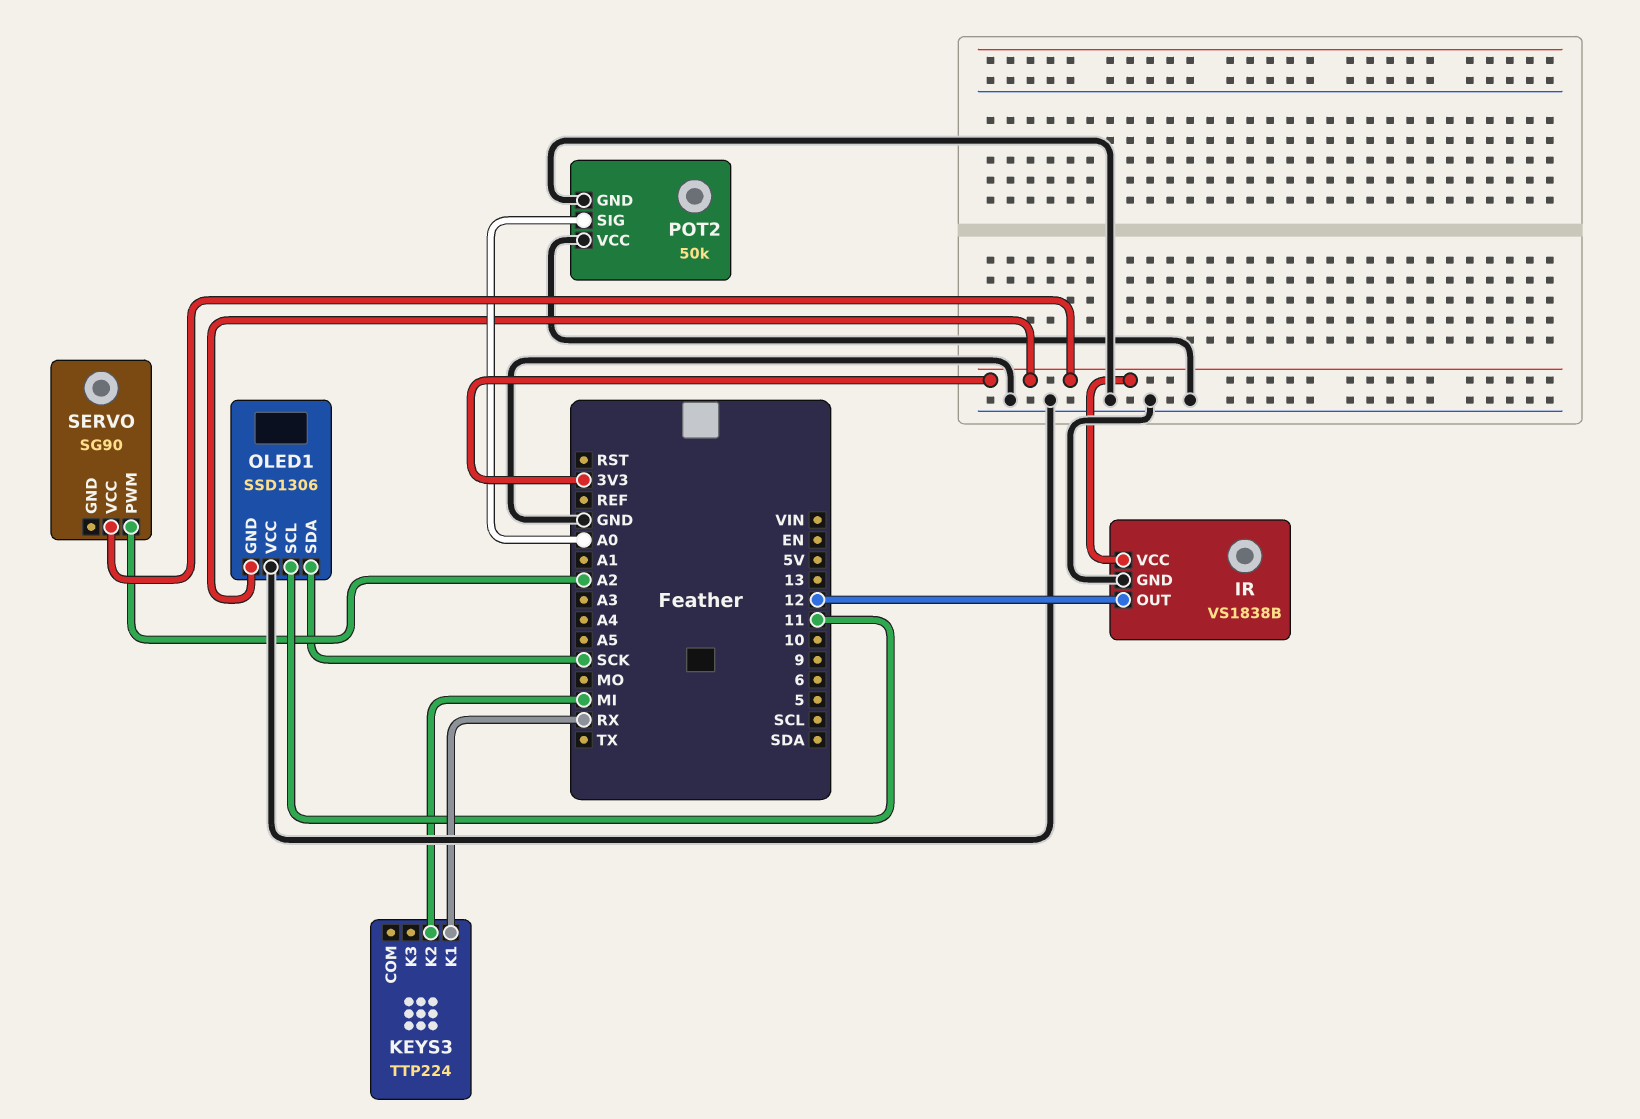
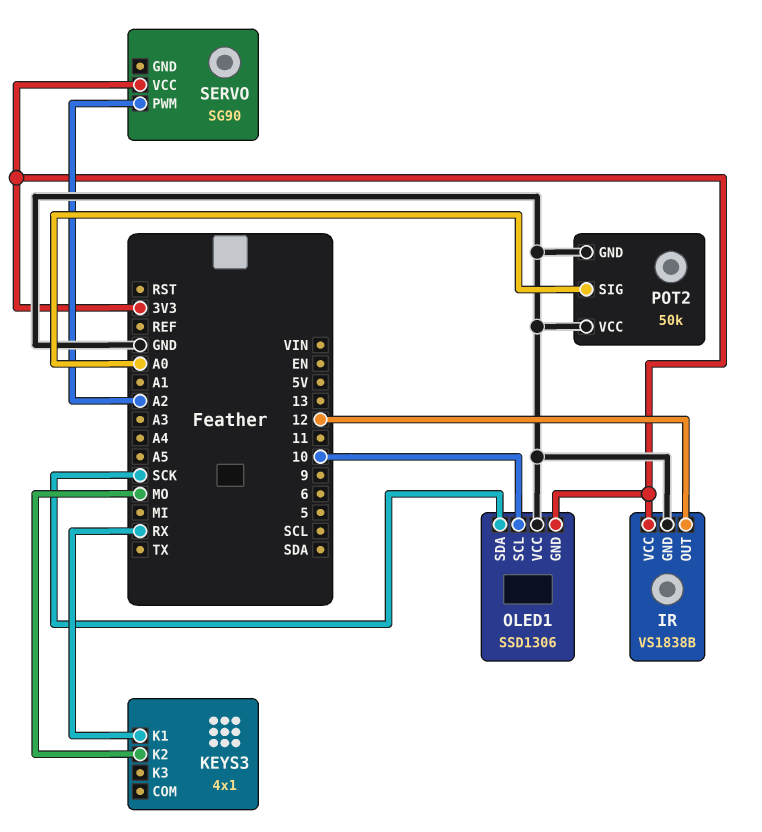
KEYS3: TTP224 -> 4x1
KEYS3 pin K2: MI -> MO
OLED1 pin SCL: 11 -> 10

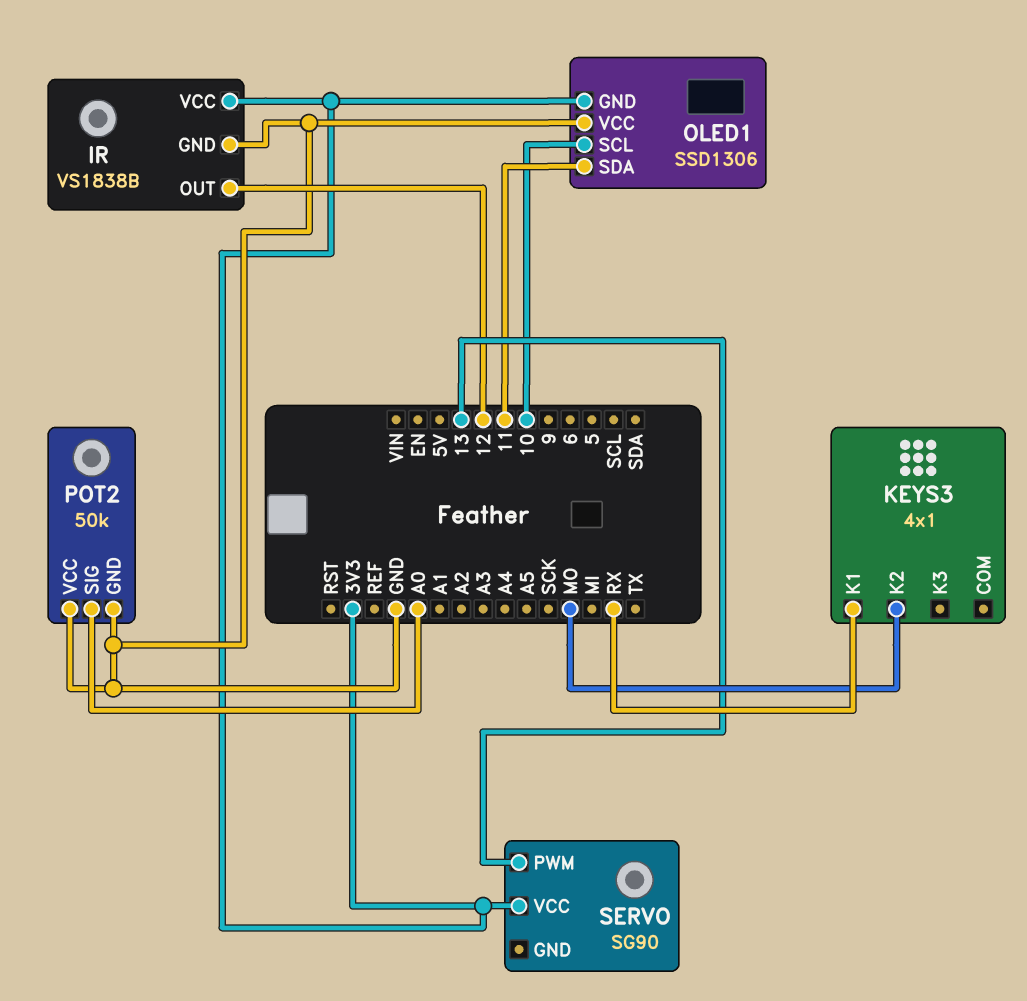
OLED1 pin SDA: SCK -> 11
SERVO pin PWM: A2 -> 13

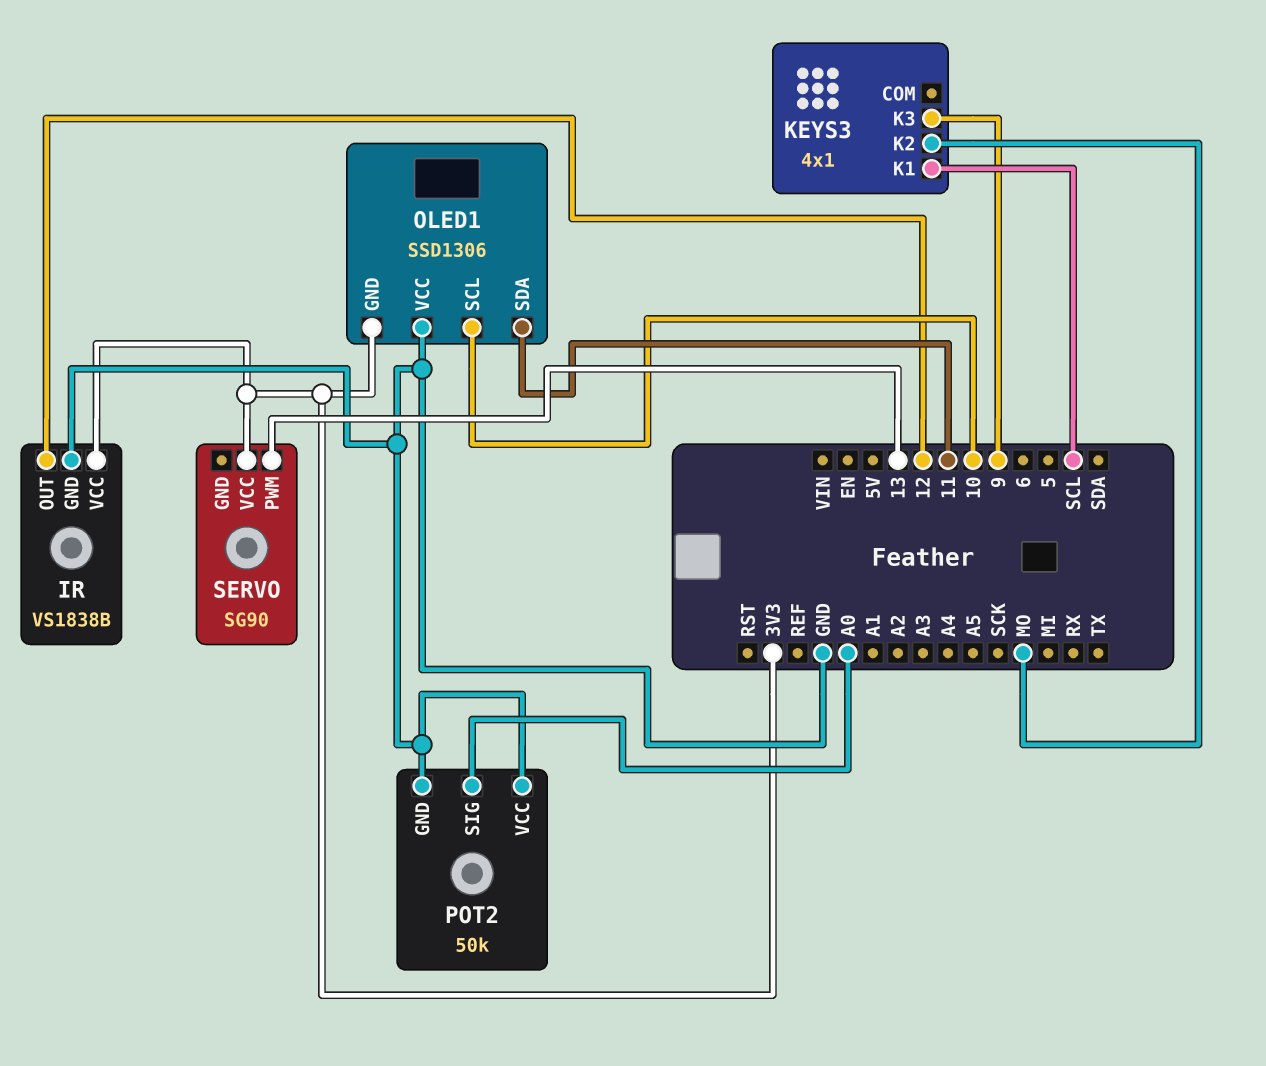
KEYS3 pin K1: RX -> SCL
KEYS3 pin K3: none -> 9

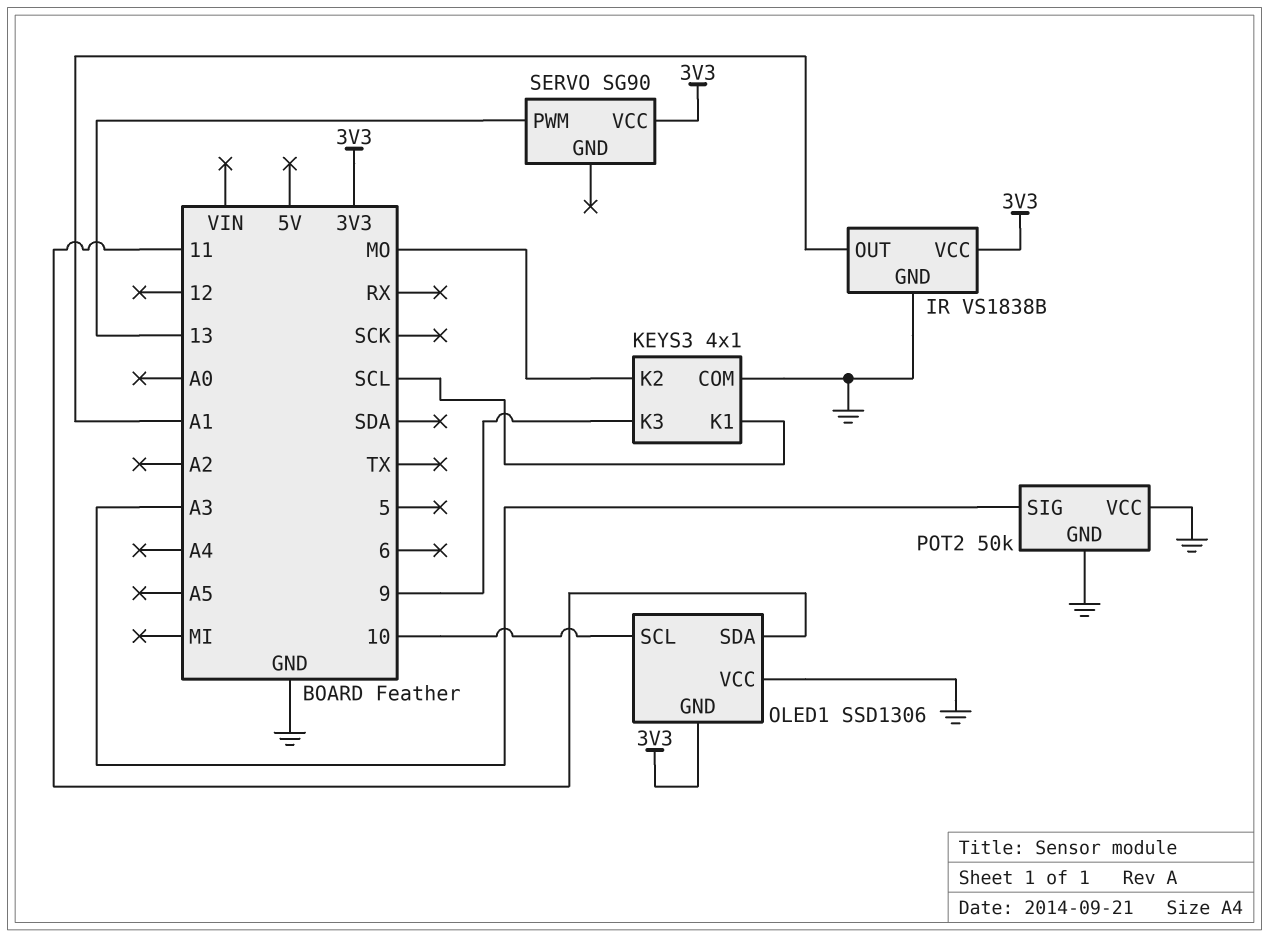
IR pin OUT: 12 -> A1
KEYS3 pin COM: none -> GND
POT2 pin SIG: A0 -> A3

